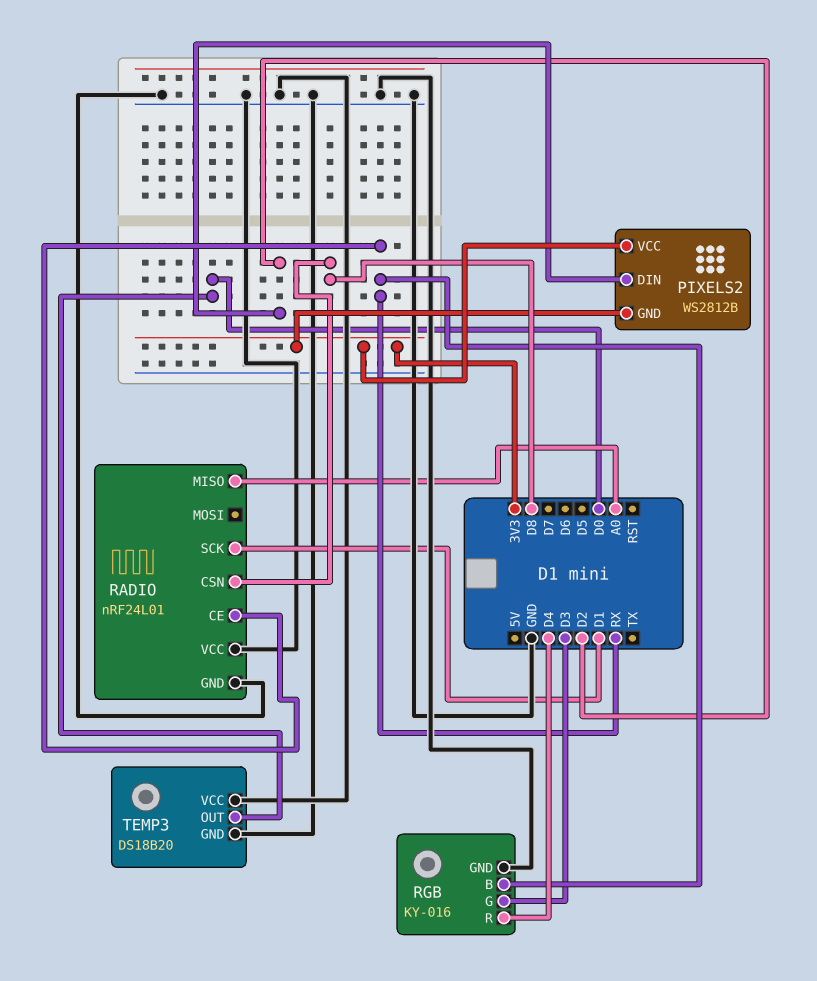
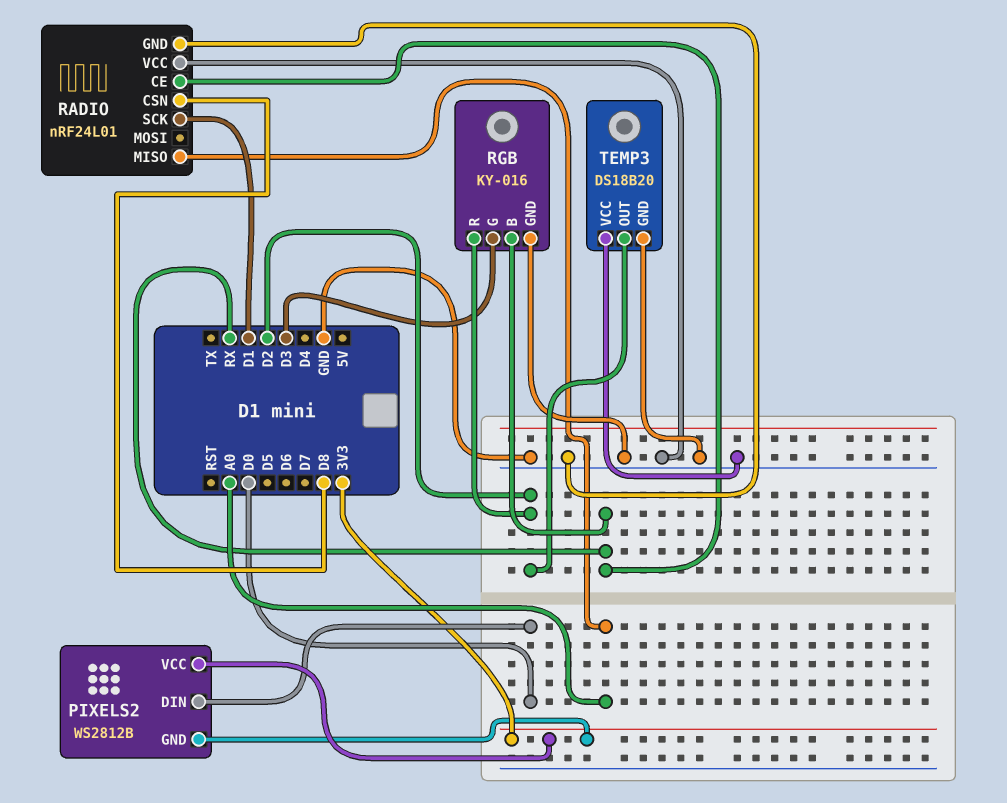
PIXELS2 pin DIN: D2 -> D0
RGB pin R: D4 -> D2
TEMP3 pin OUT: D0 -> D2

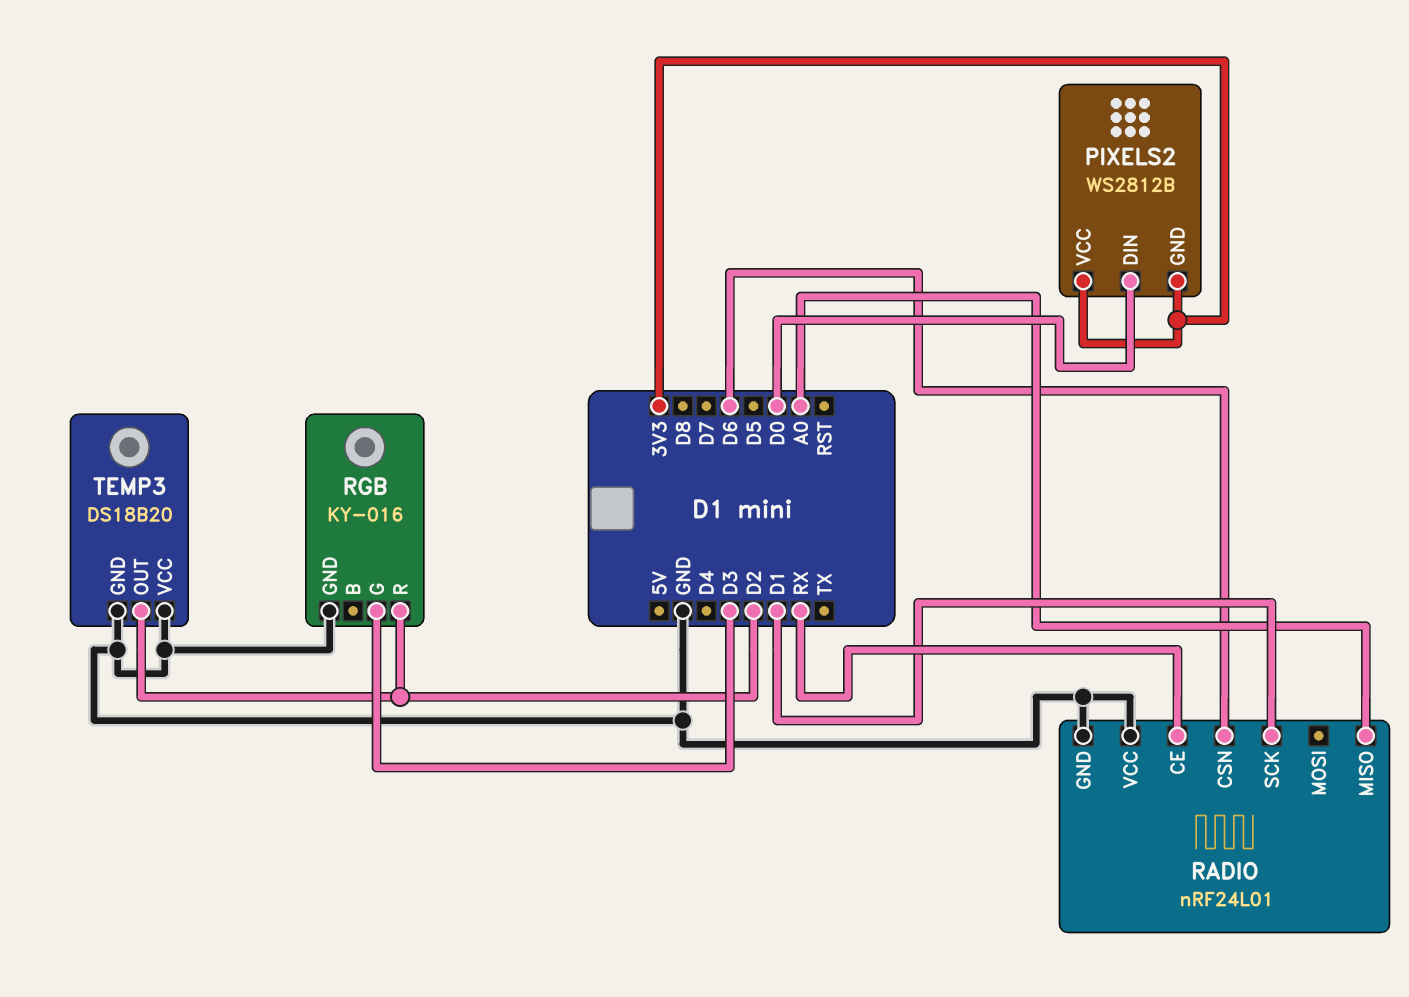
RADIO pin CSN: D8 -> D6
RGB pin B: RX -> none

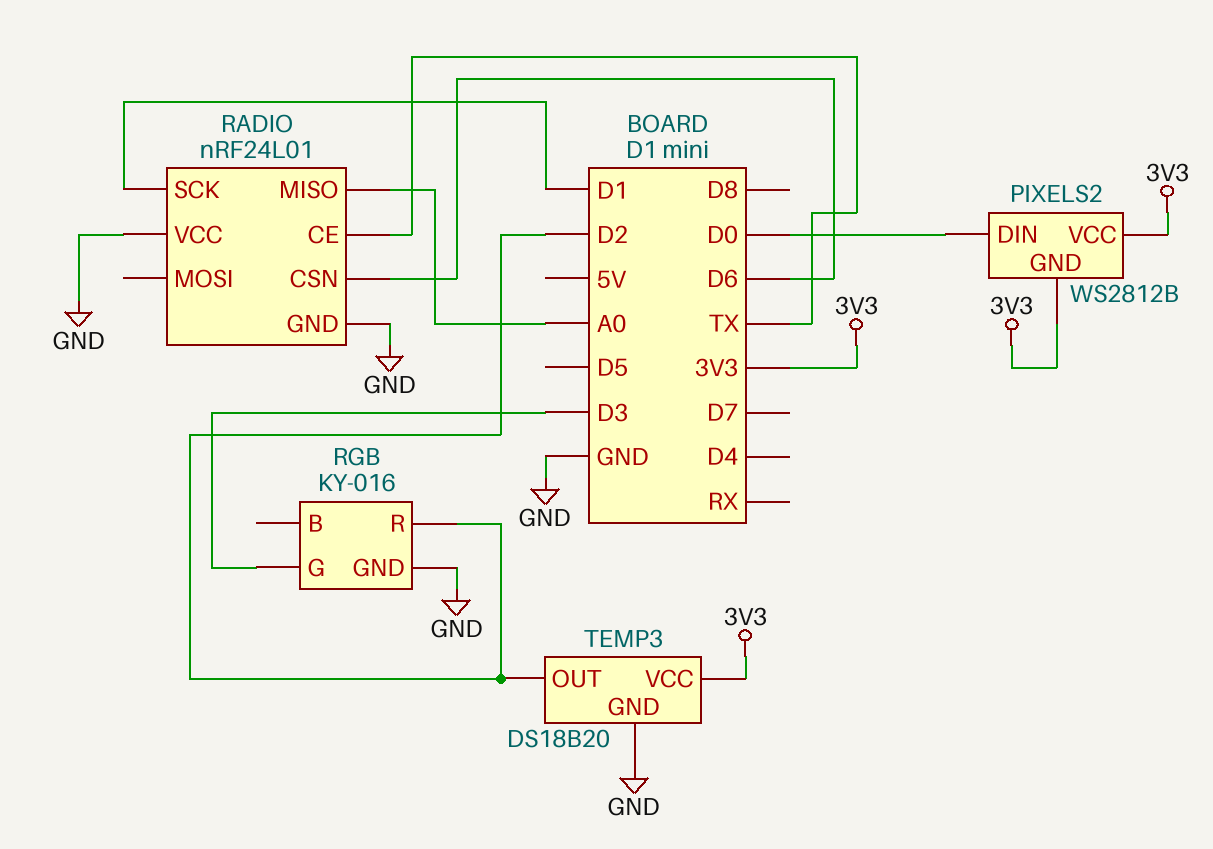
RADIO pin CE: RX -> TX
TEMP3 pin VCC: GND -> 3V3

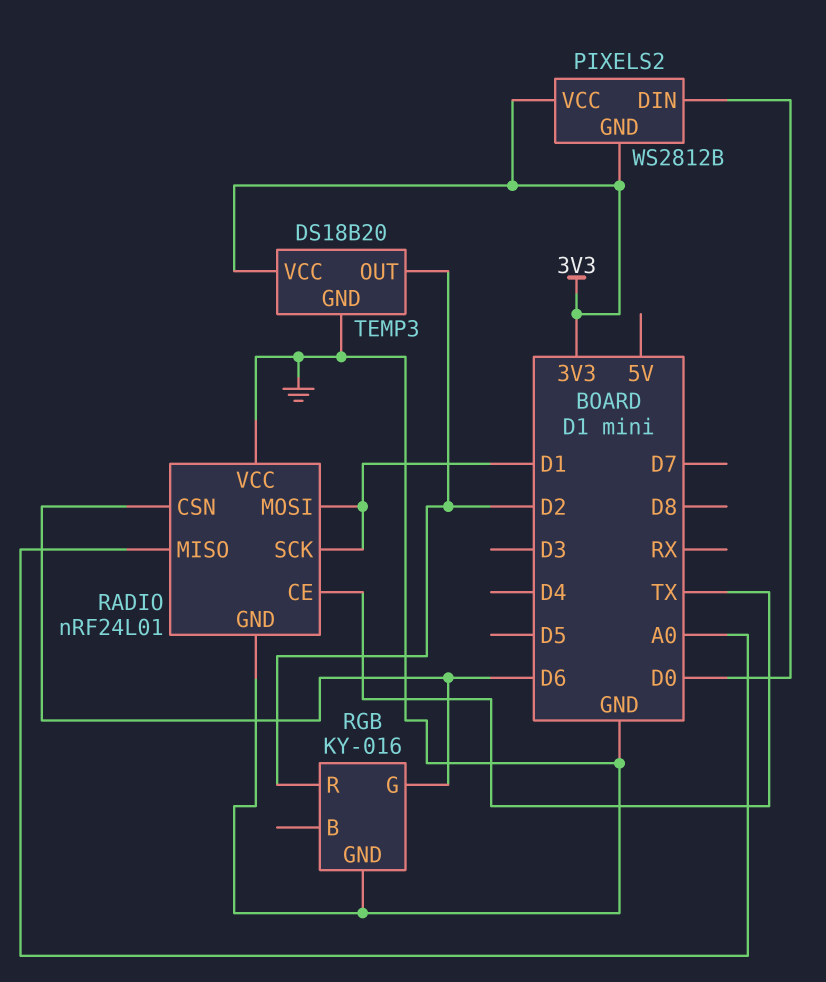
RADIO pin MOSI: none -> D1
RGB pin G: D3 -> D6

